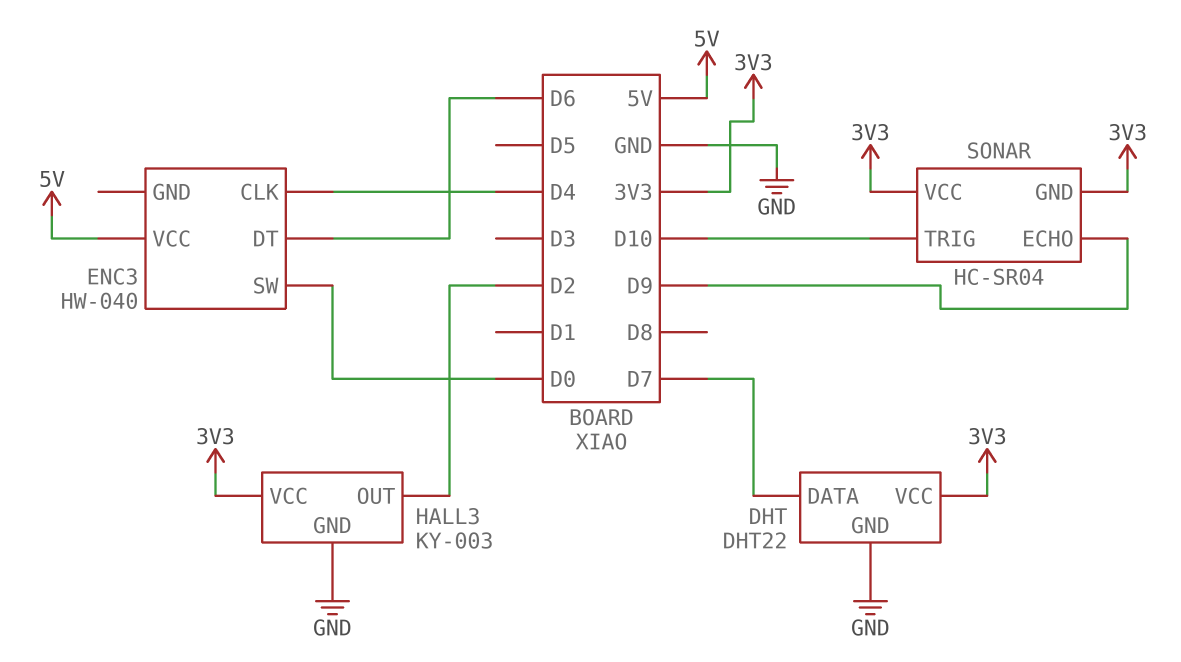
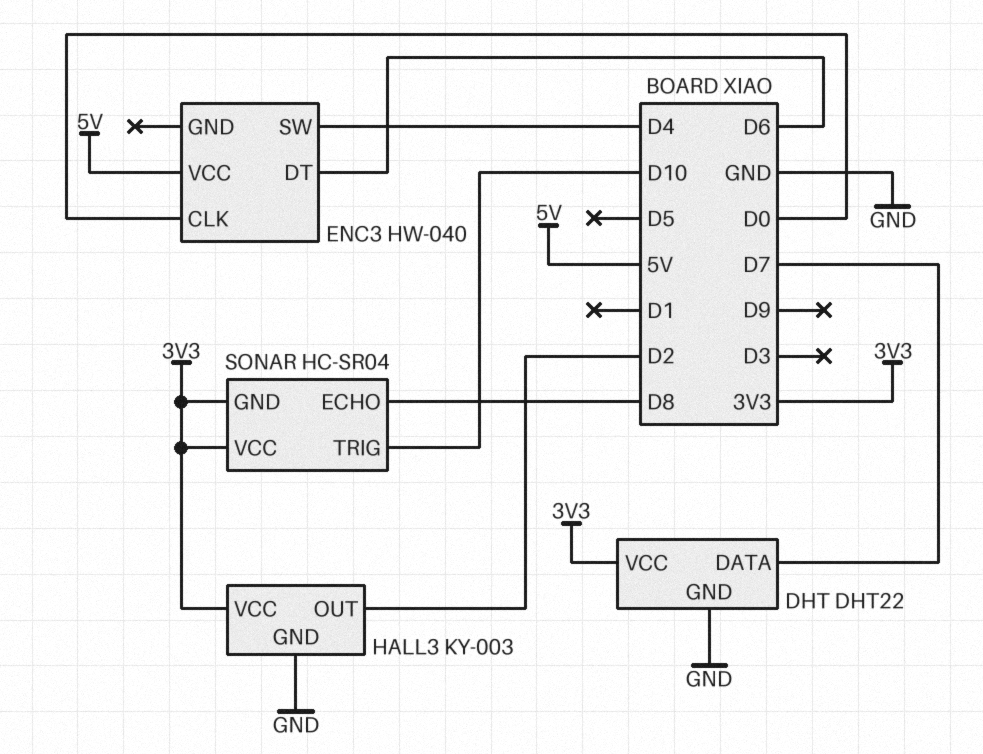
ENC3 pin CLK: D4 -> D0
ENC3 pin SW: D0 -> D4
SONAR pin ECHO: D9 -> D8

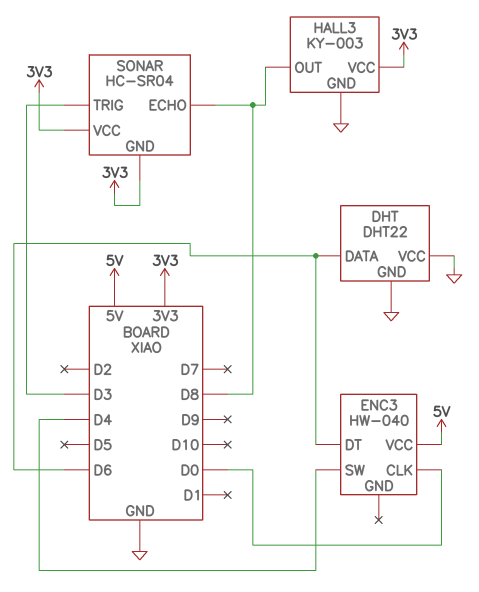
DHT pin DATA: D7 -> D6
DHT pin VCC: 3V3 -> GND
HALL3 pin OUT: D2 -> D8
SONAR pin TRIG: D10 -> D3

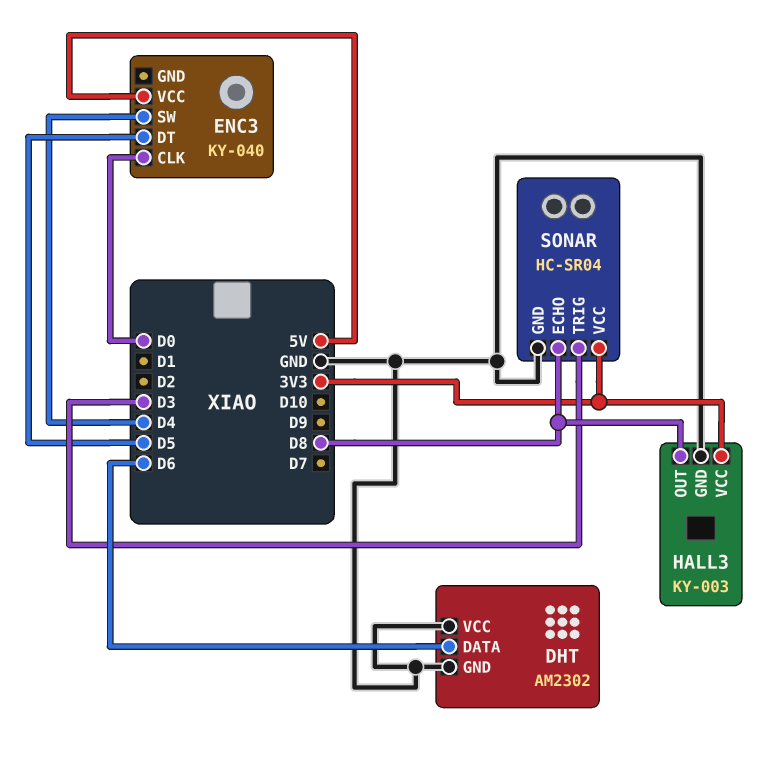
DHT: DHT22 -> AM2302
ENC3: HW-040 -> KY-040
ENC3 pin DT: D6 -> D5
SONAR pin GND: 3V3 -> GND

